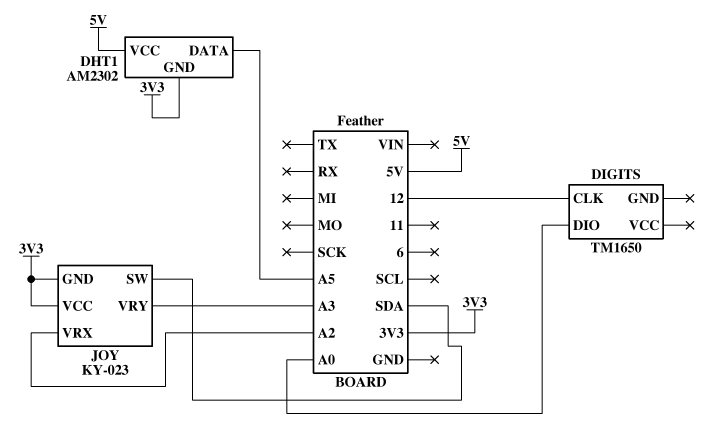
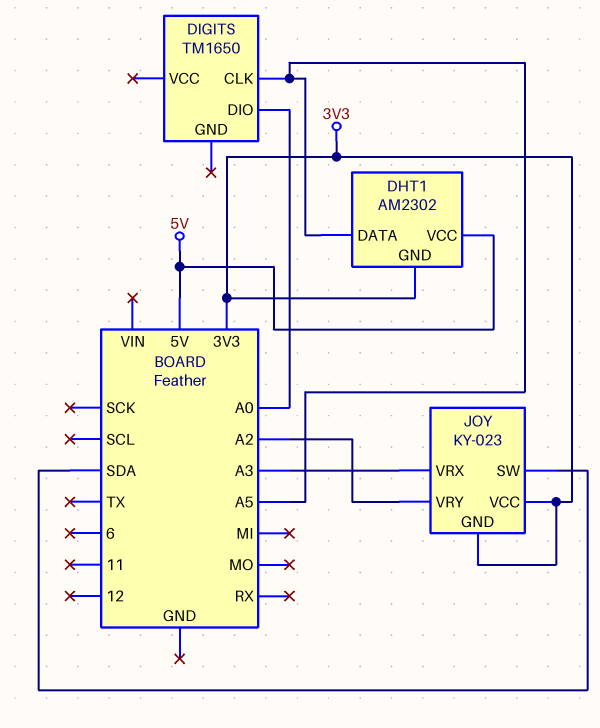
DIGITS pin CLK: 12 -> A5
JOY pin VRX: A2 -> A3
JOY pin VRY: A3 -> A2

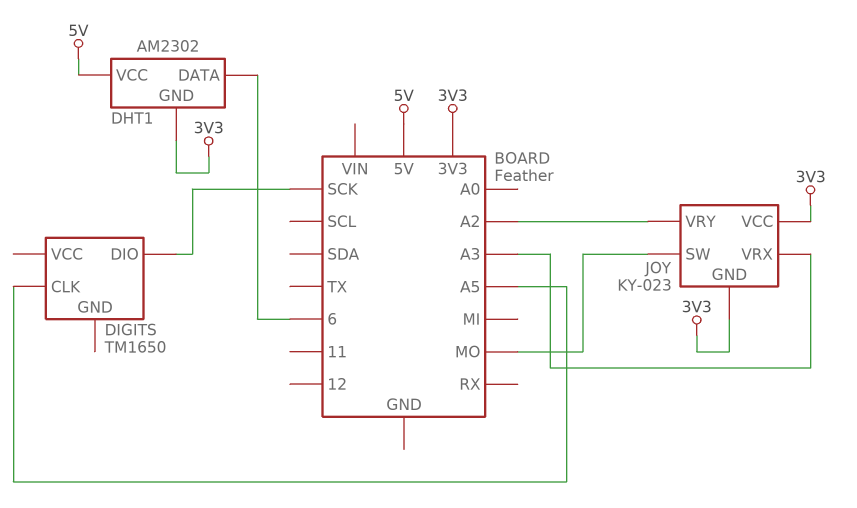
DHT1 pin DATA: A5 -> 6
DIGITS pin DIO: A0 -> SCK
JOY pin SW: SDA -> MO

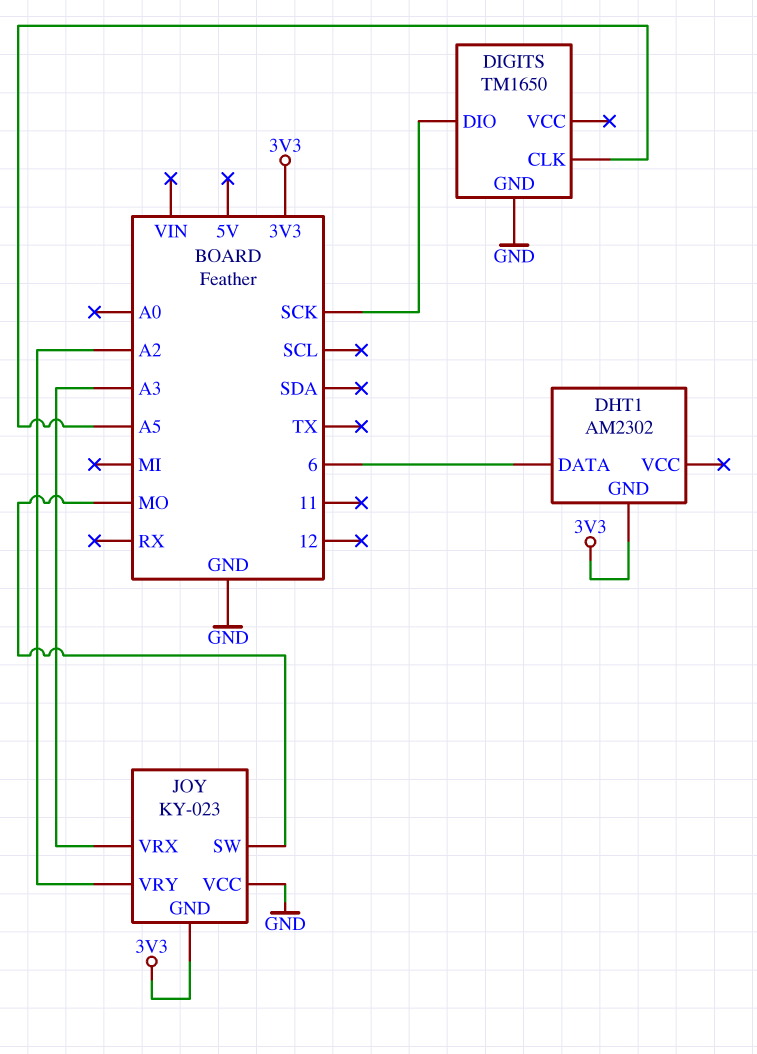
DHT1 pin VCC: 5V -> none
DIGITS pin GND: none -> GND
JOY pin VCC: 3V3 -> GND

